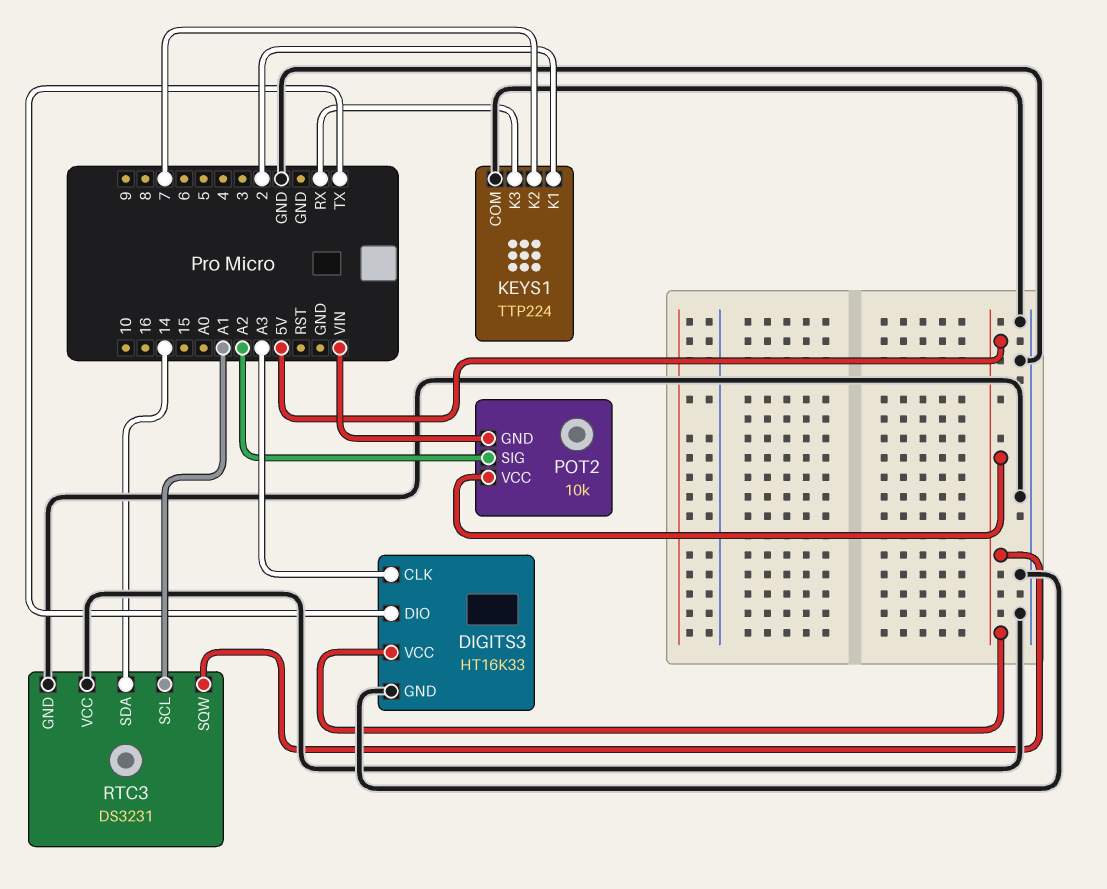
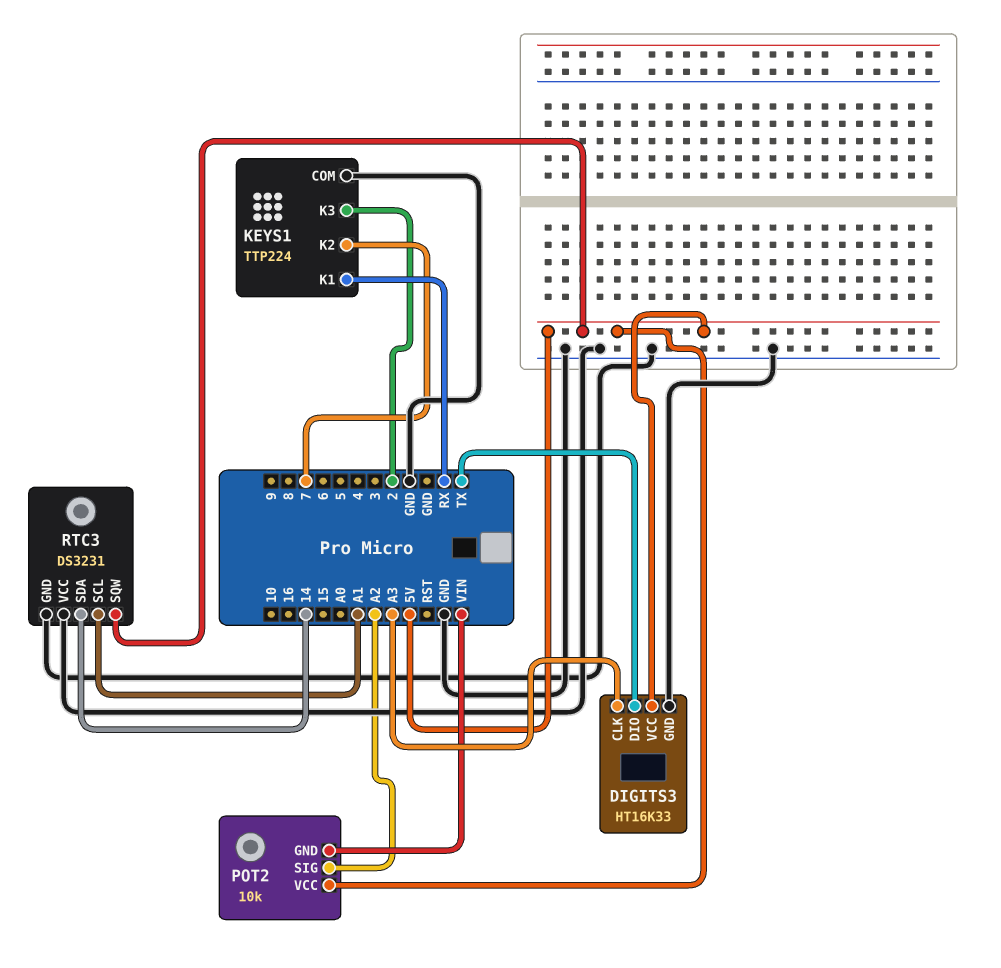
KEYS1 pin K1: 2 -> RX
KEYS1 pin K3: RX -> 2

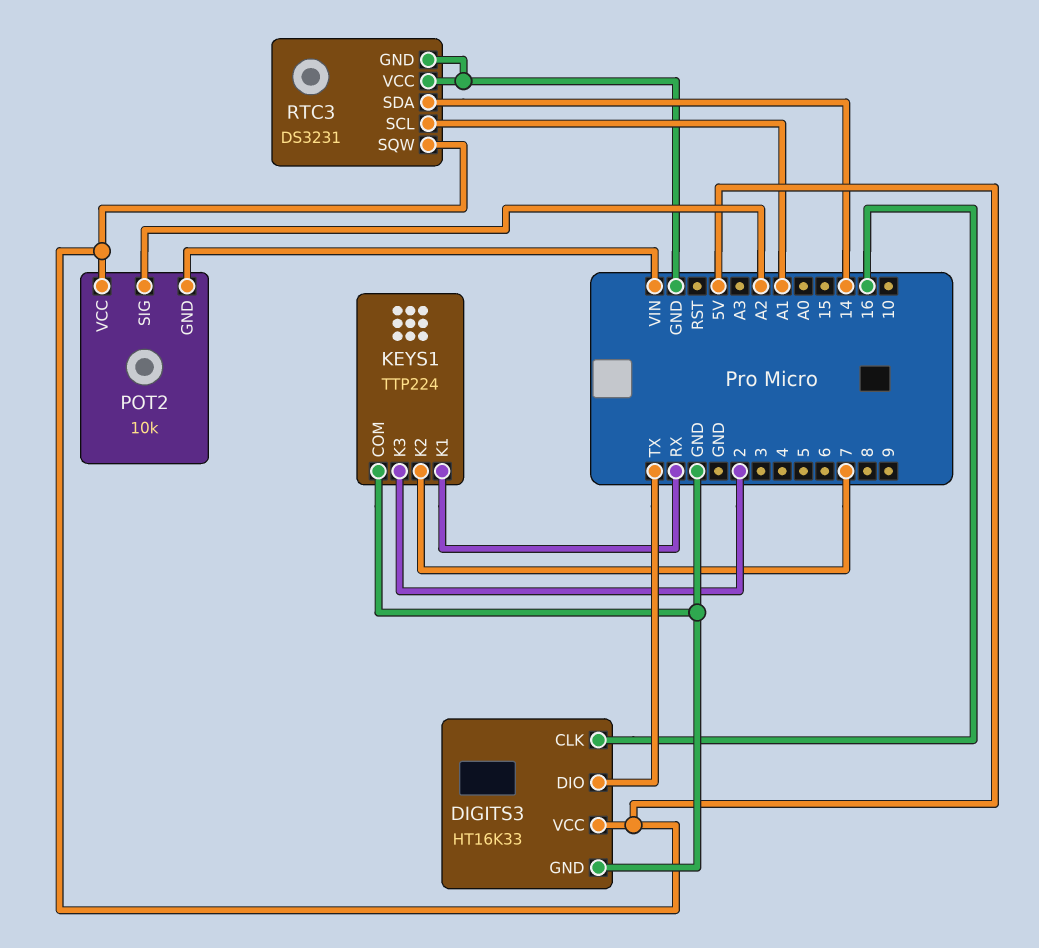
DIGITS3 pin CLK: A3 -> 16

